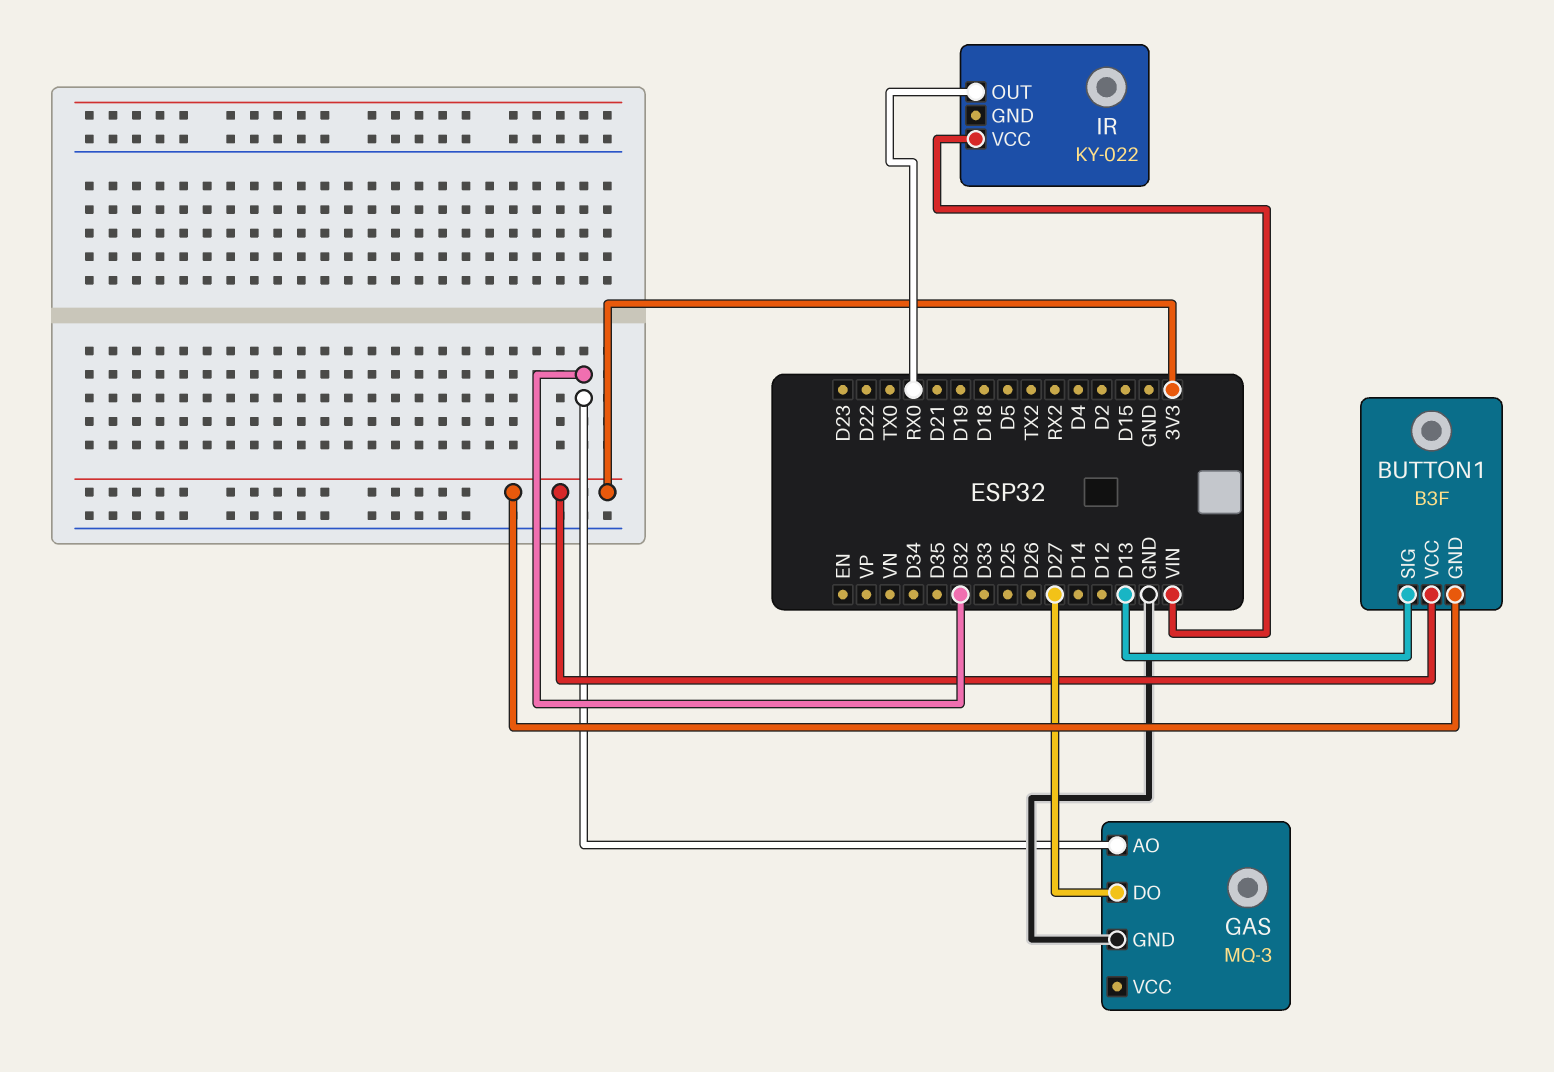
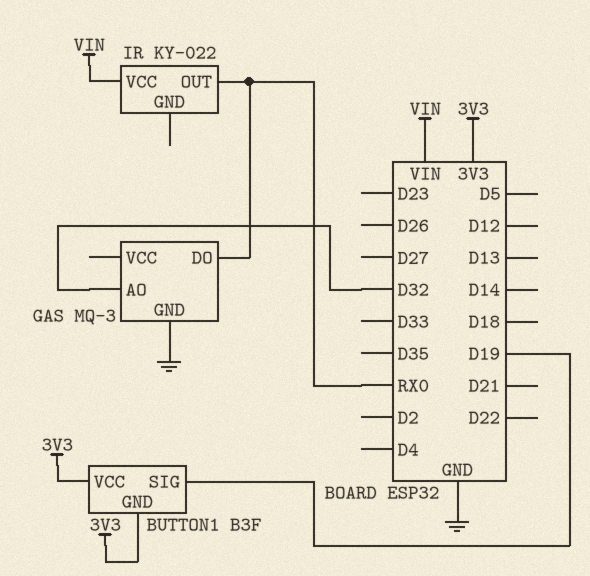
BUTTON1 pin SIG: D13 -> D19
GAS pin DO: D27 -> RX0

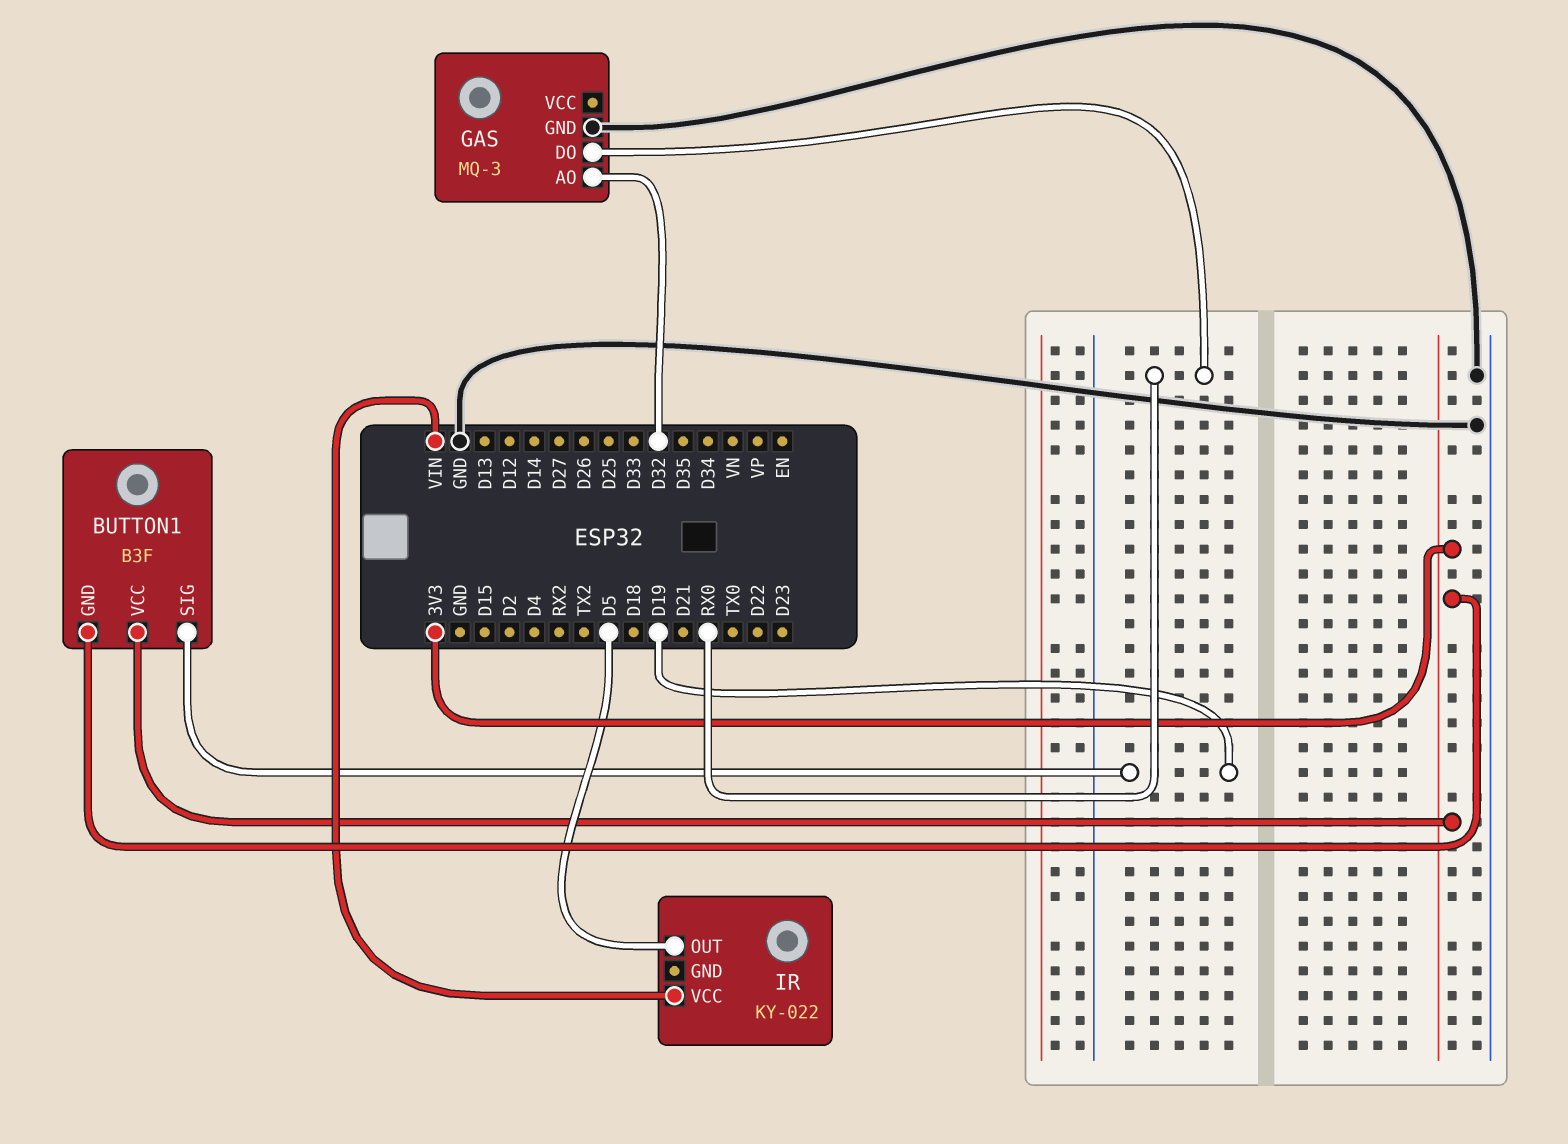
IR pin OUT: RX0 -> D5

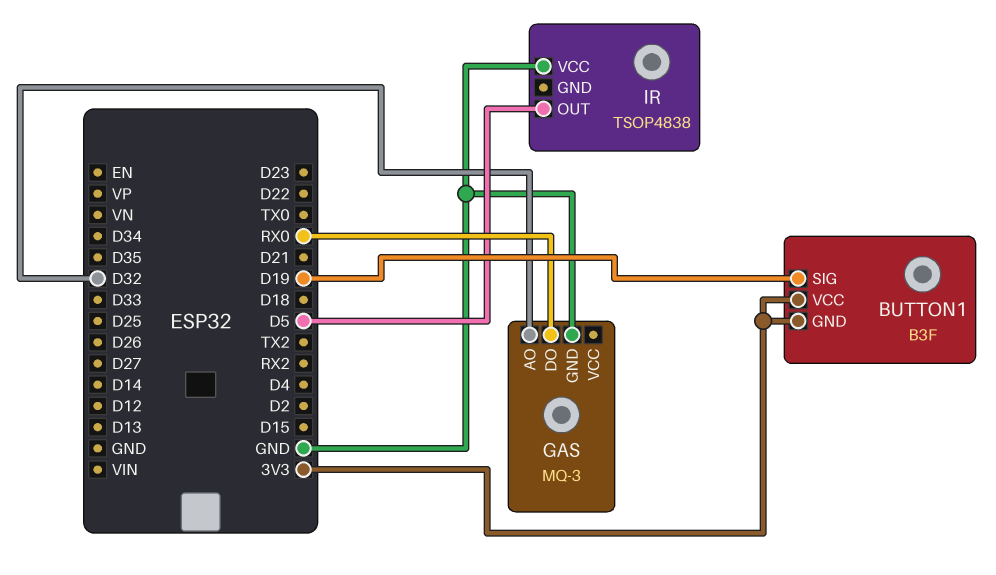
IR: KY-022 -> TSOP4838
IR pin VCC: VIN -> GND

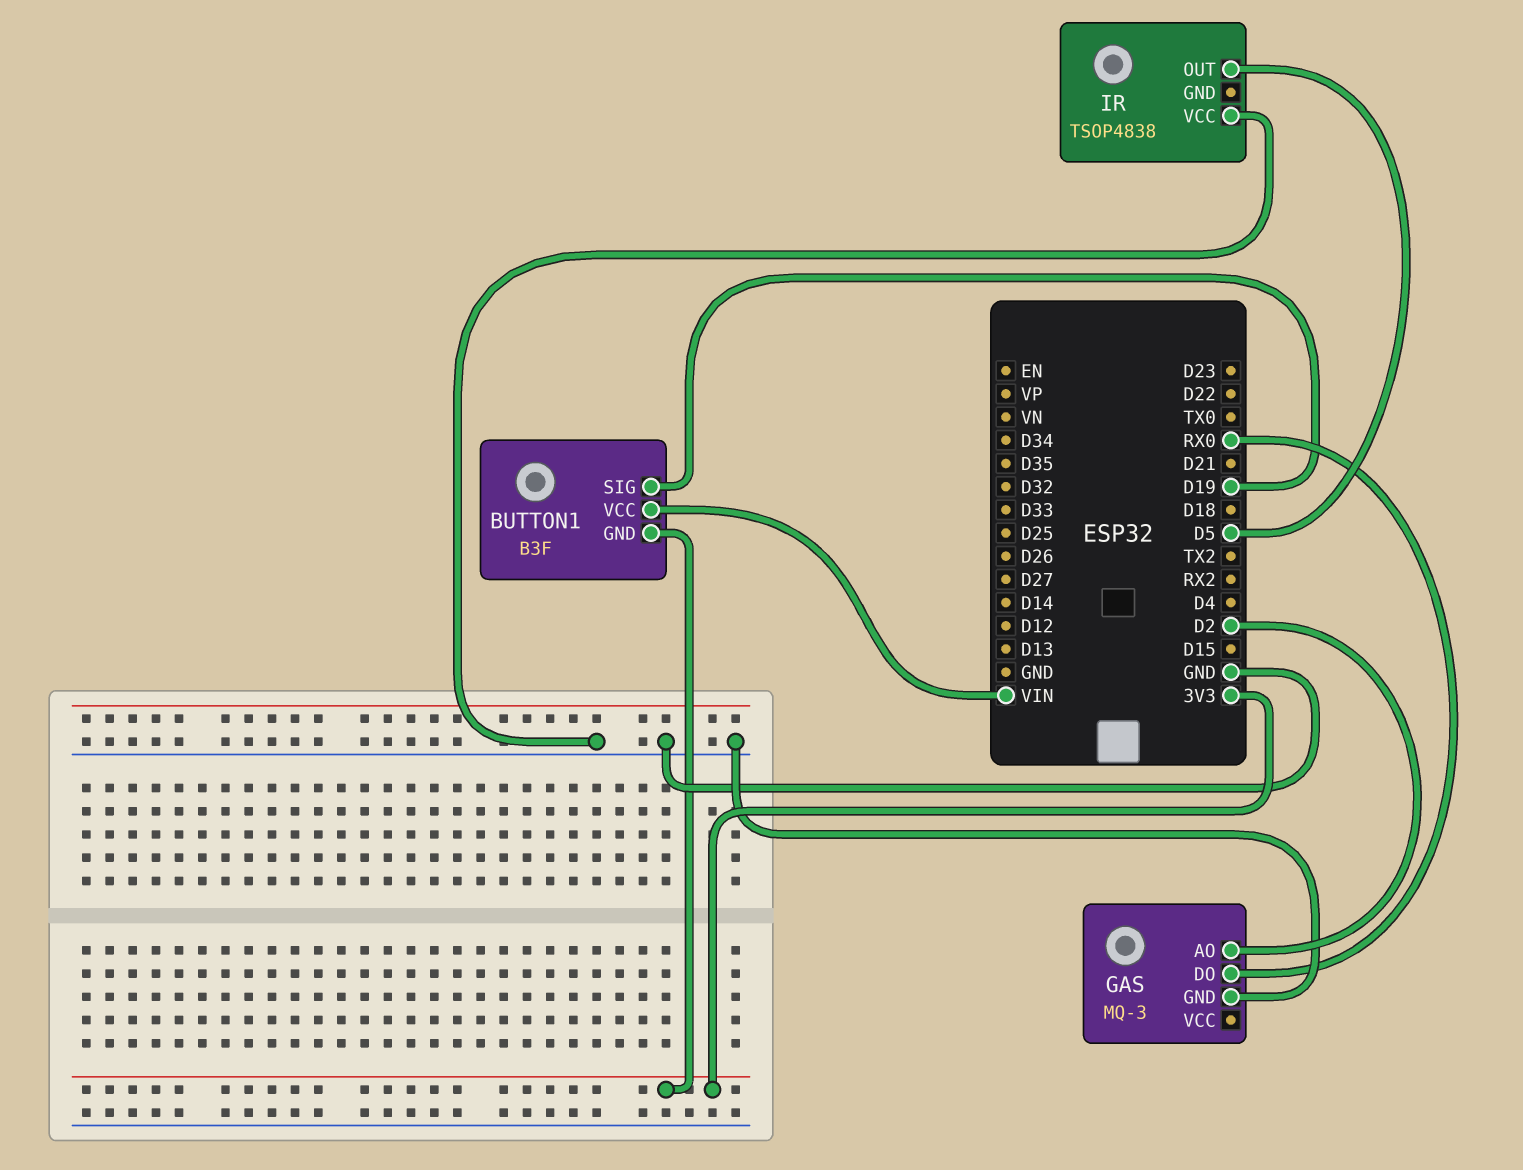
BUTTON1 pin VCC: 3V3 -> VIN
GAS pin AO: D32 -> D2

